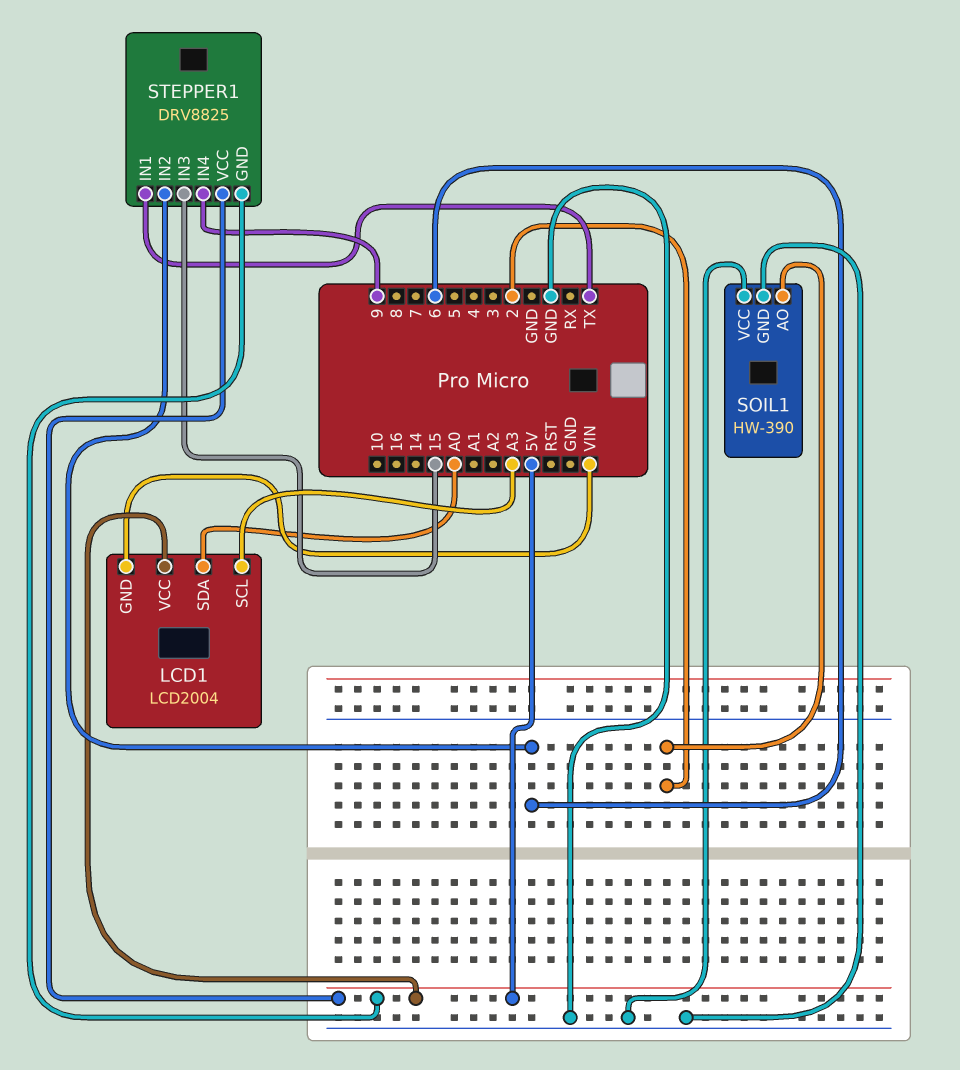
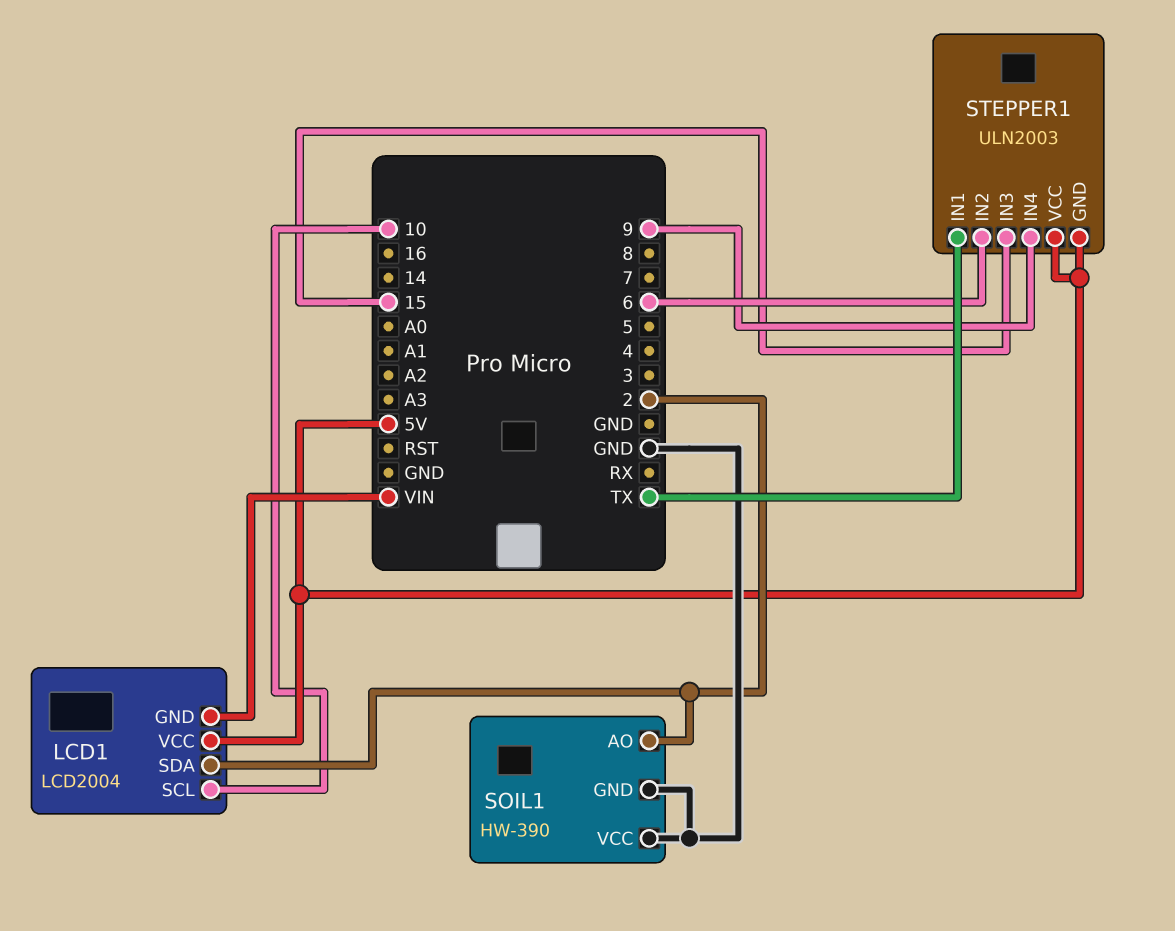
LCD1 pin SCL: A3 -> 10
LCD1 pin SDA: A0 -> 2
STEPPER1: DRV8825 -> ULN2003

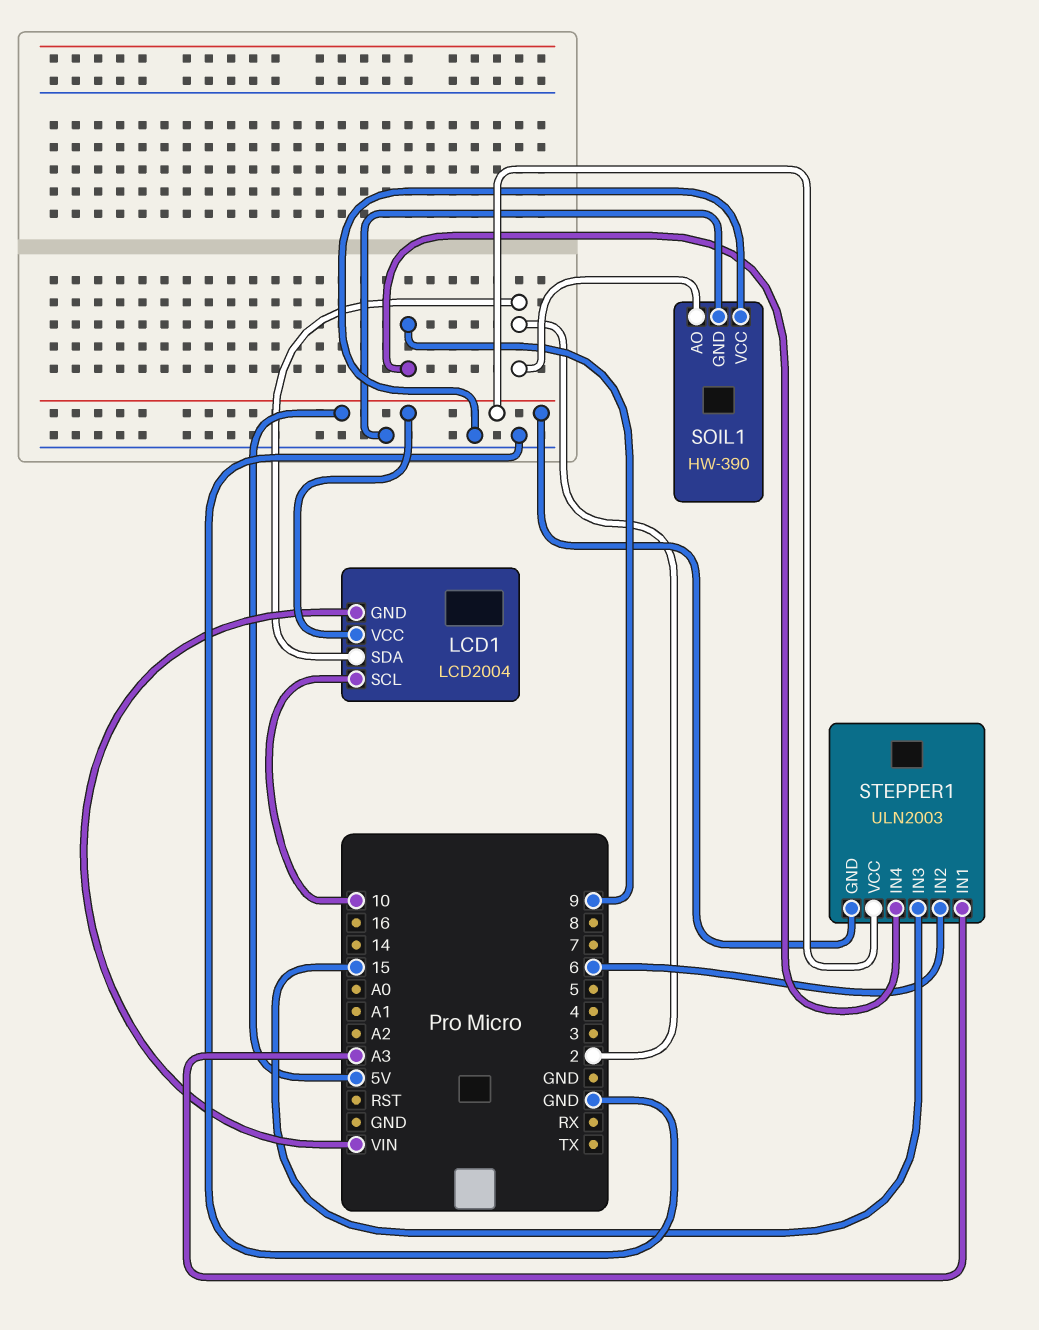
STEPPER1 pin IN1: TX -> A3

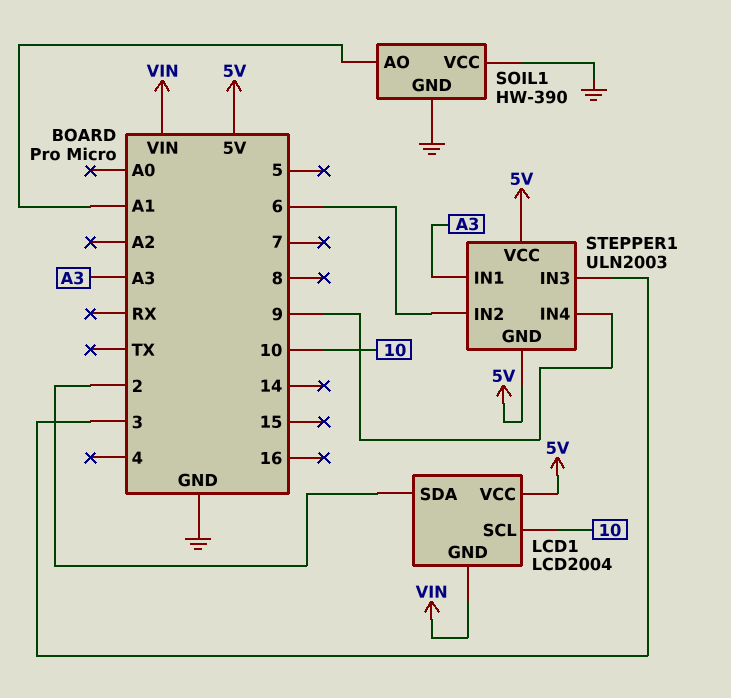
SOIL1 pin AO: 2 -> A1
STEPPER1 pin IN3: 15 -> 3

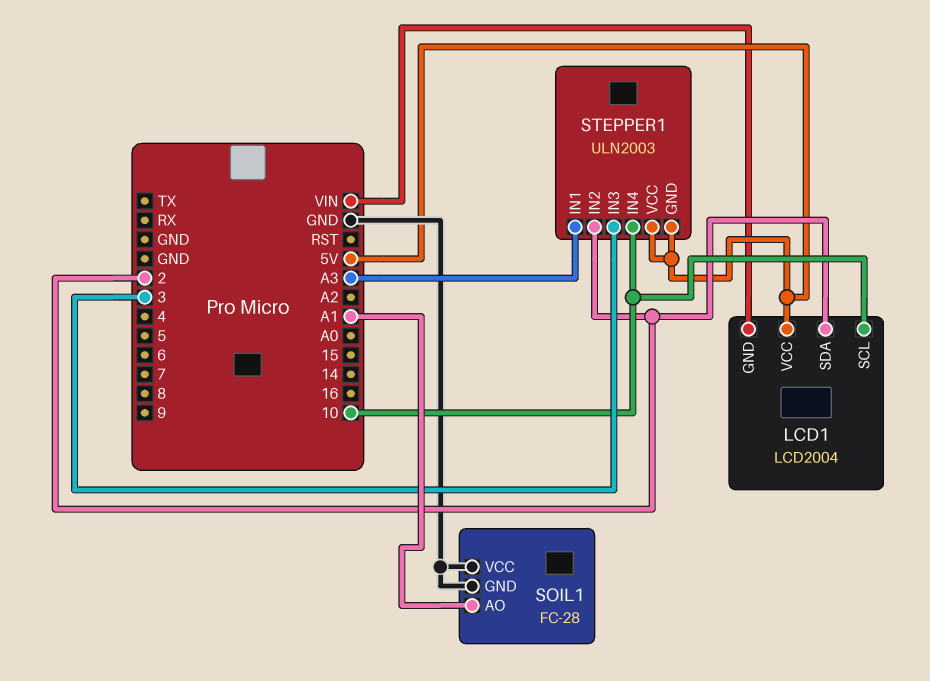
SOIL1: HW-390 -> FC-28
STEPPER1 pin IN2: 6 -> 2
STEPPER1 pin IN4: 9 -> 10

